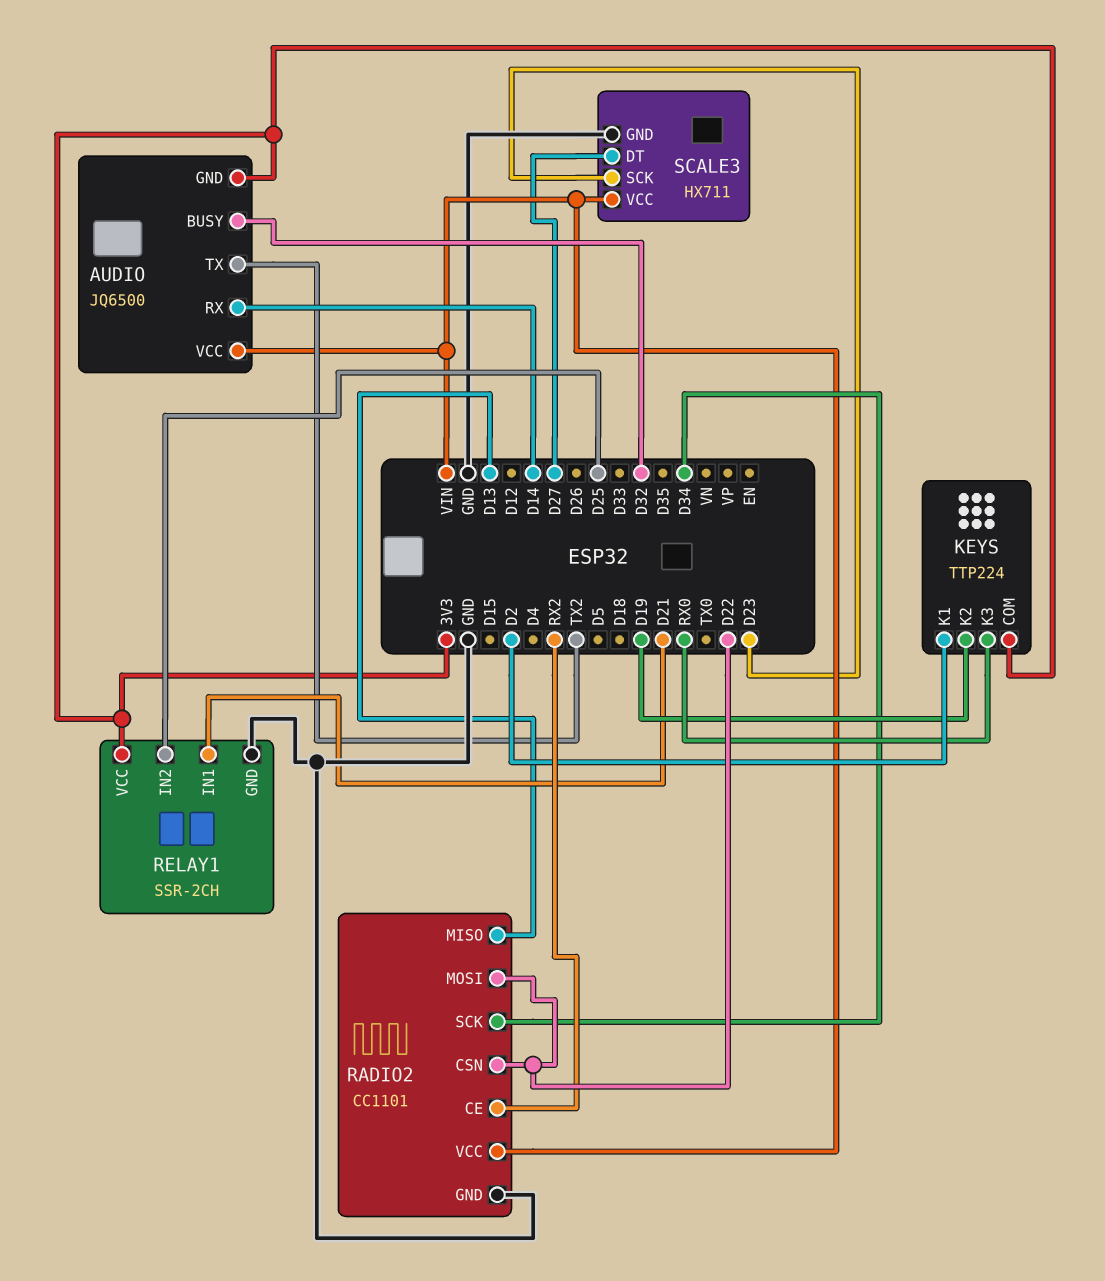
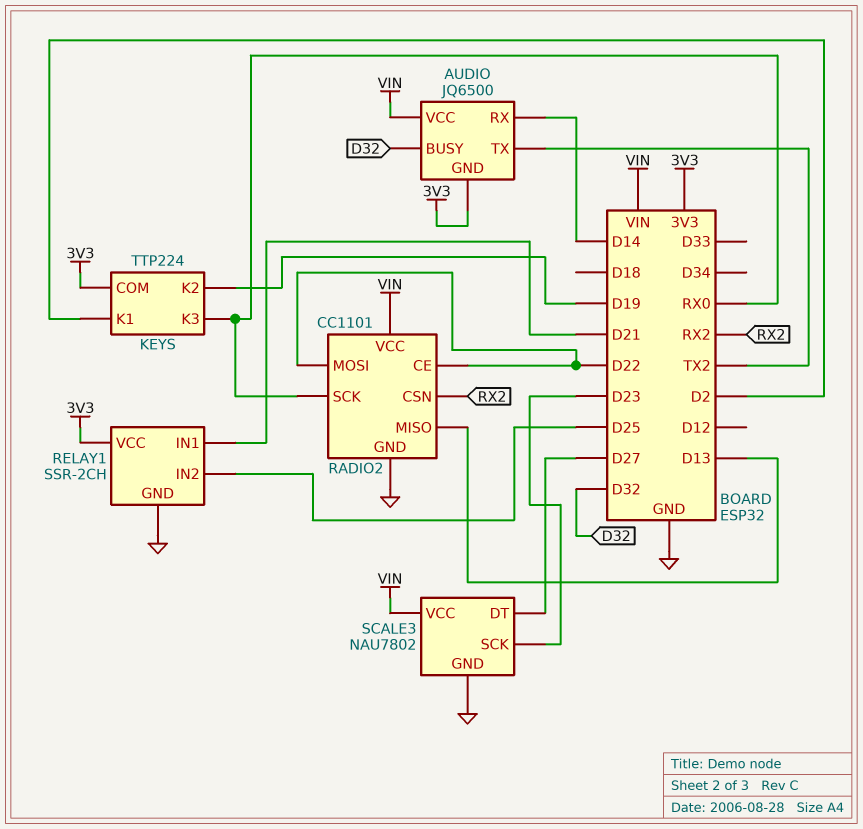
RADIO2 pin CE: RX2 -> D22
RADIO2 pin CSN: D22 -> RX2
RADIO2 pin SCK: D34 -> RX0
SCALE3: HX711 -> NAU7802

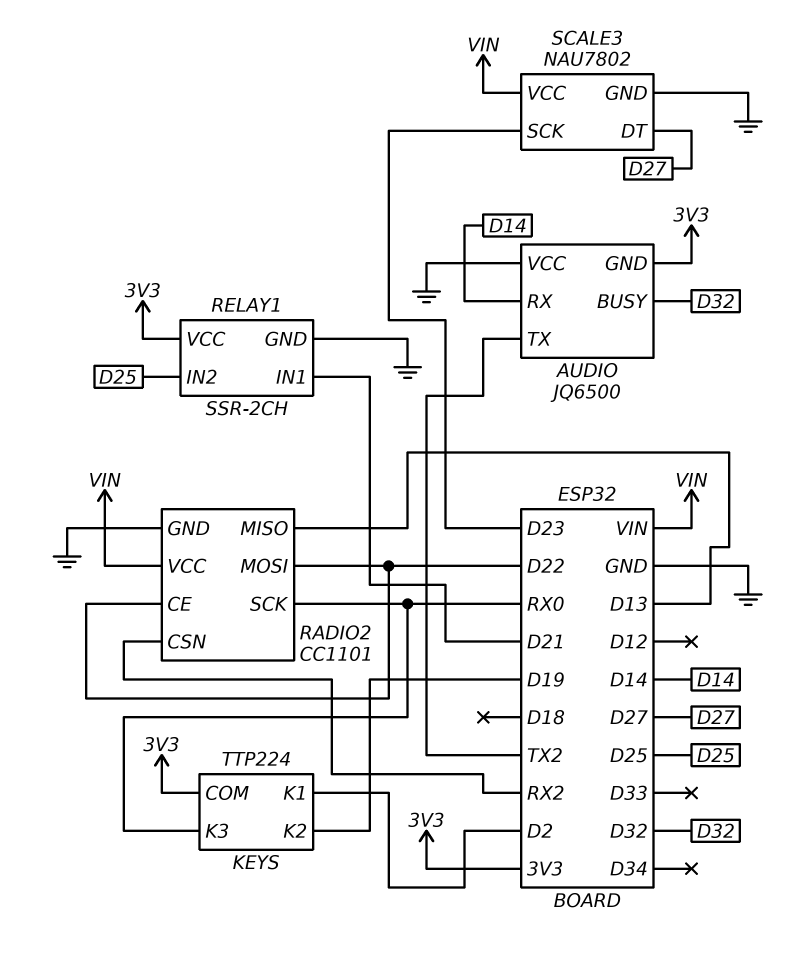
AUDIO pin VCC: VIN -> GND

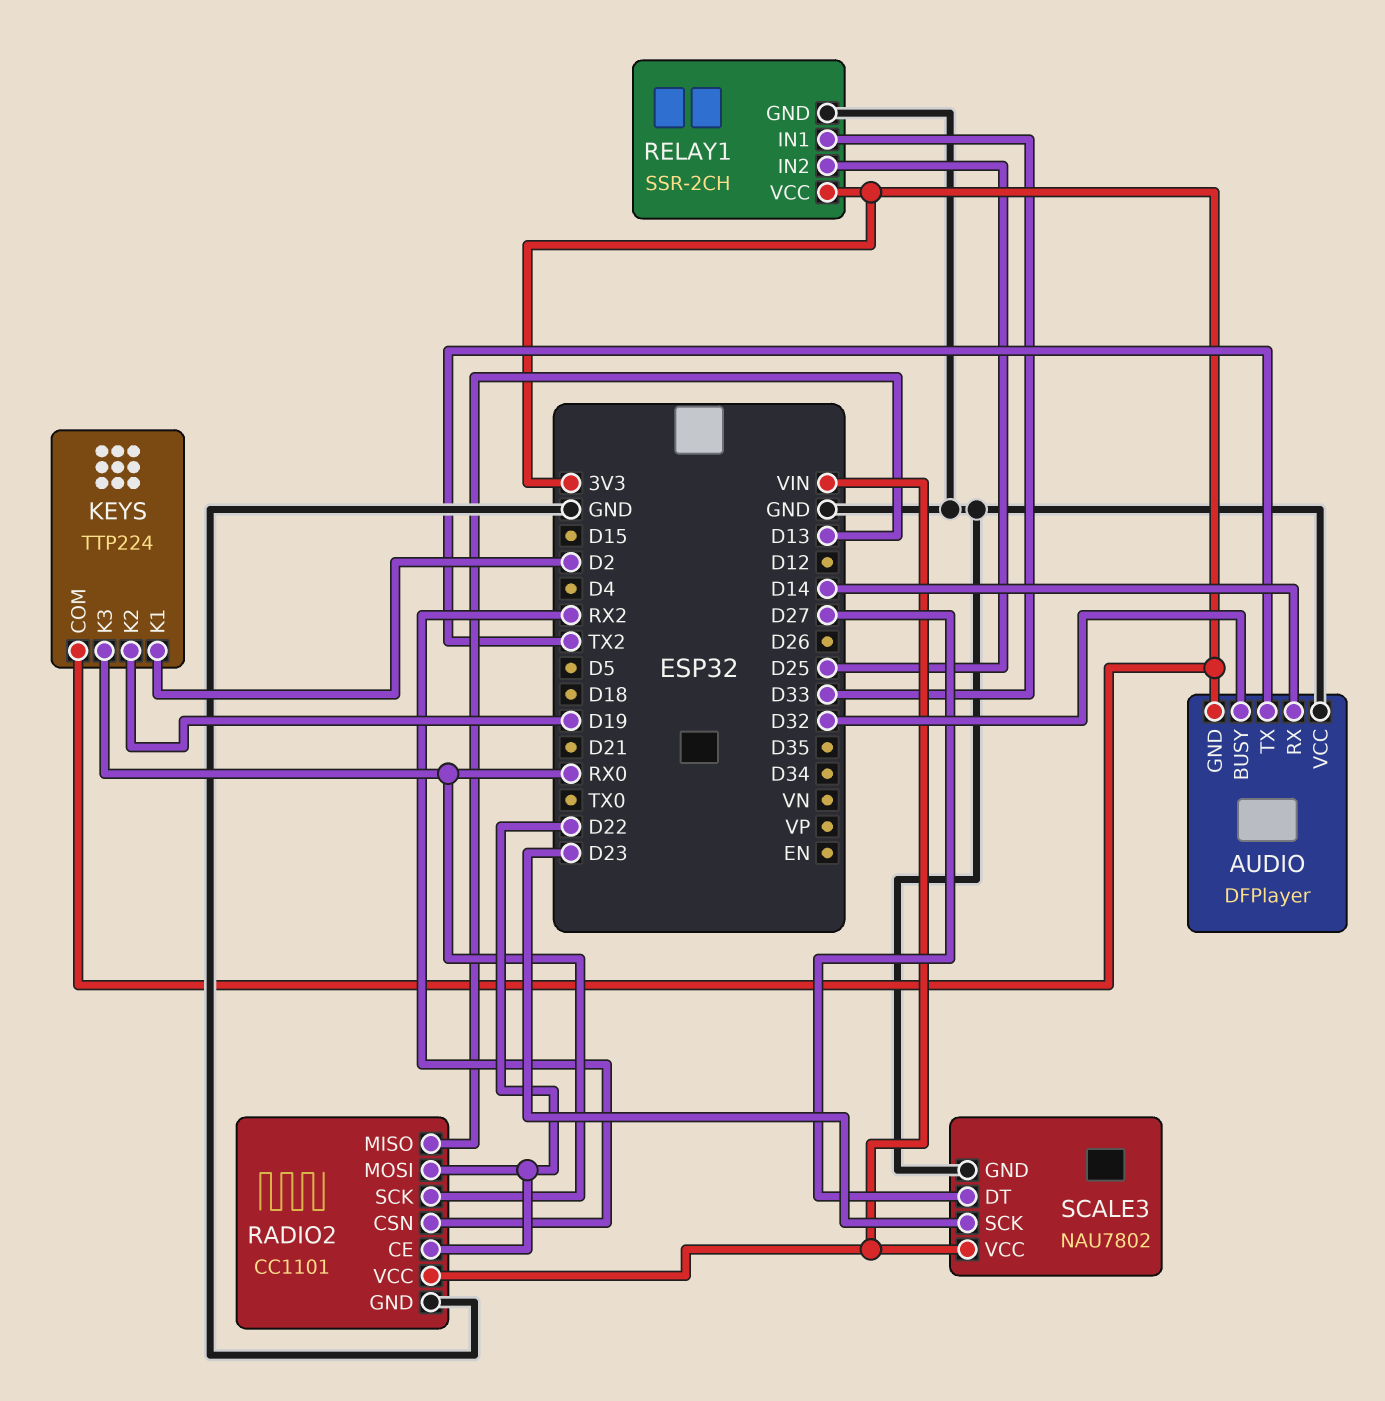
AUDIO: JQ6500 -> DFPlayer
RELAY1 pin IN1: D21 -> D33

